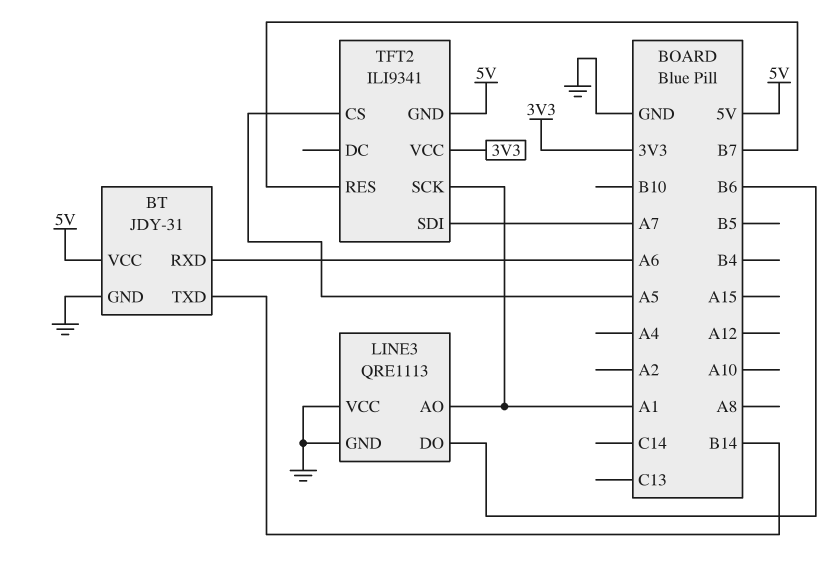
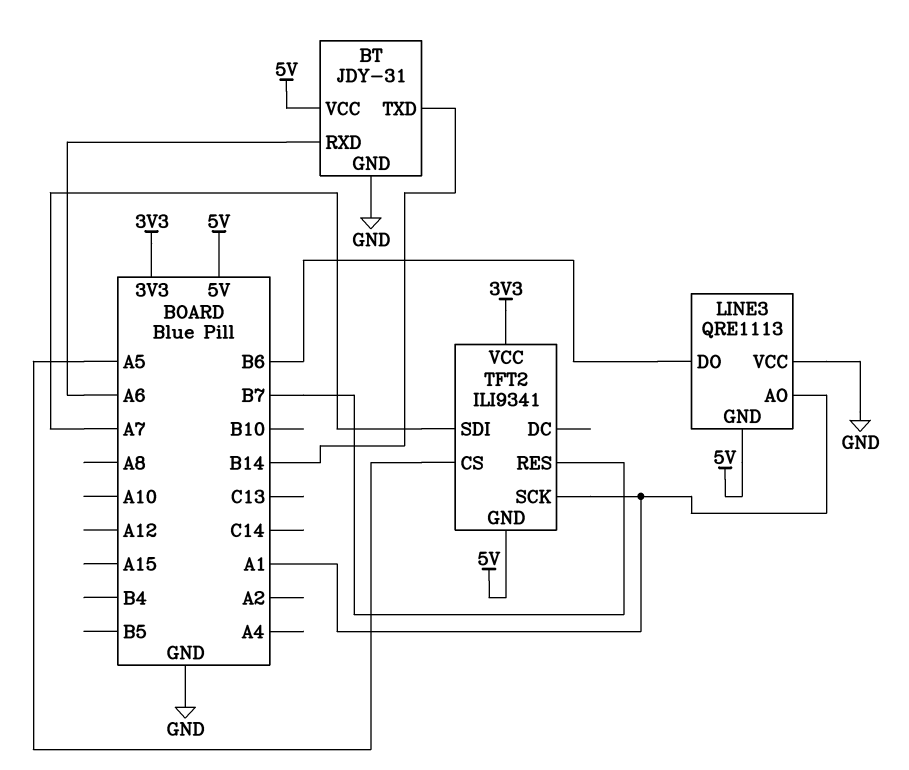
LINE3 pin GND: GND -> 5V

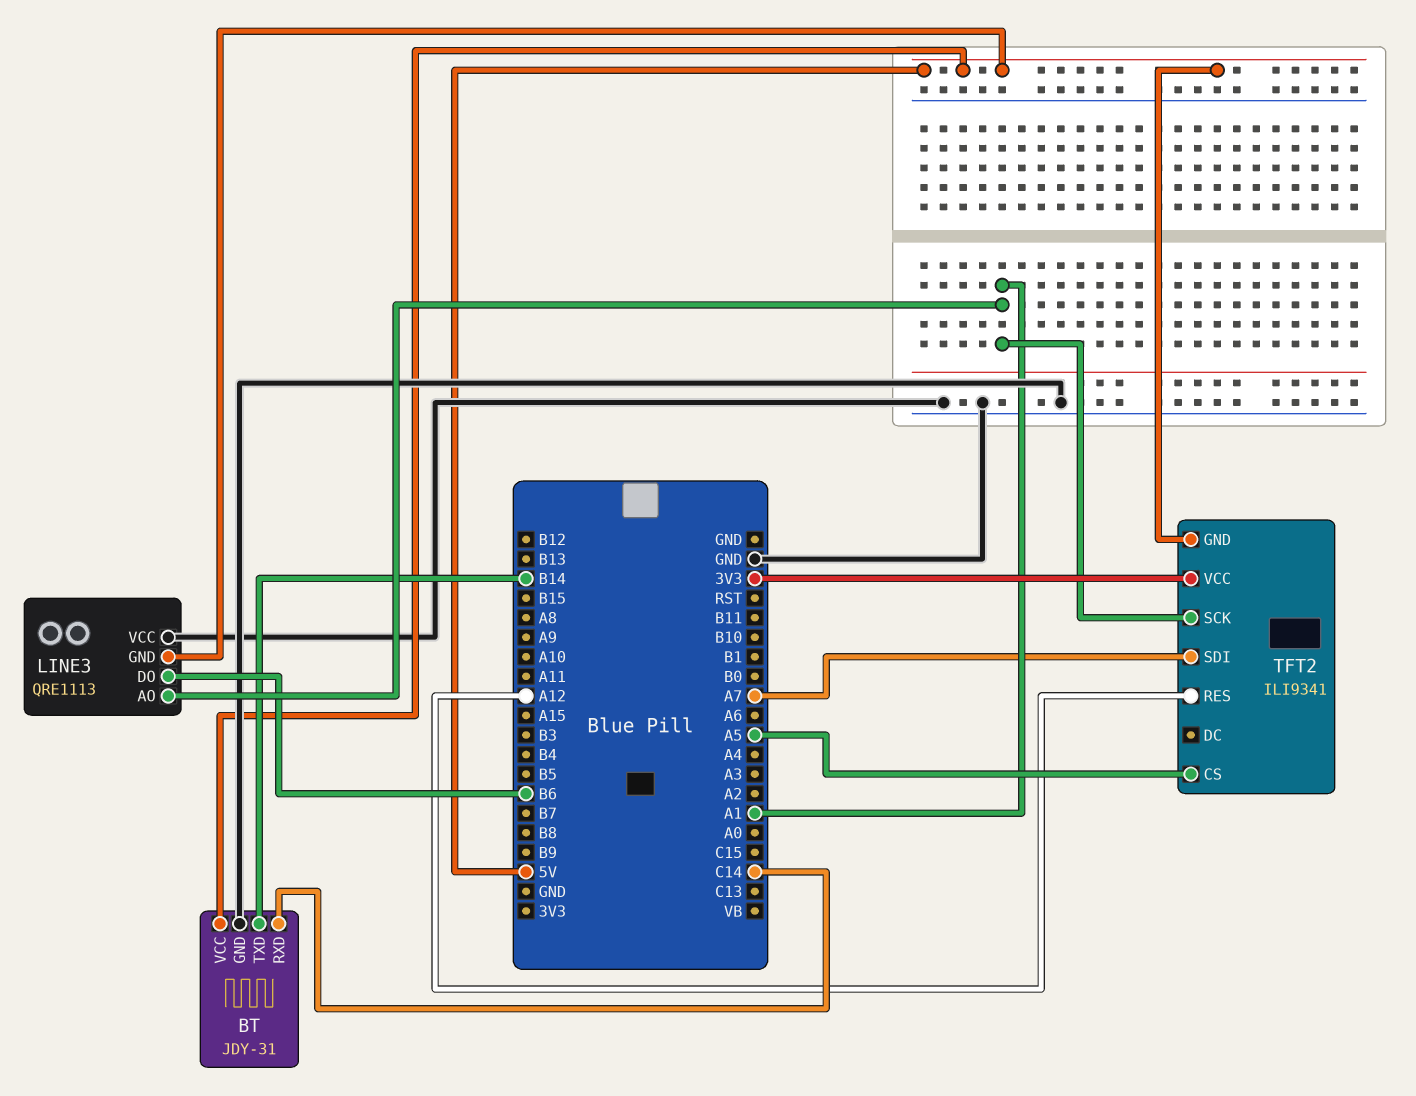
BT pin RXD: A6 -> C14
TFT2 pin RES: B7 -> A12

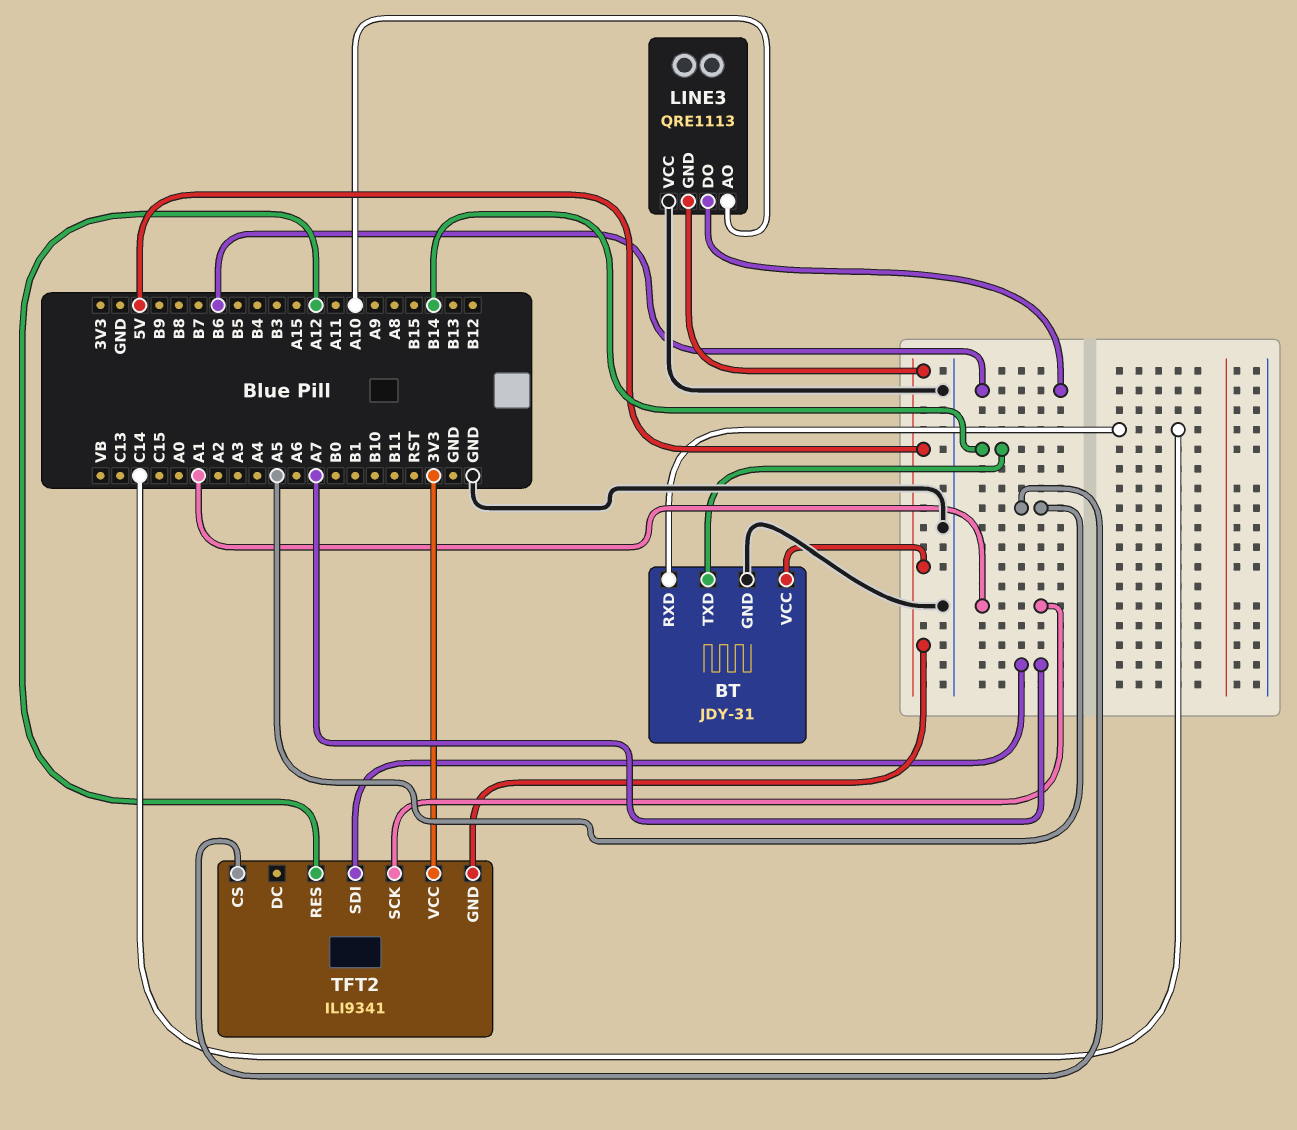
LINE3 pin AO: A1 -> A10

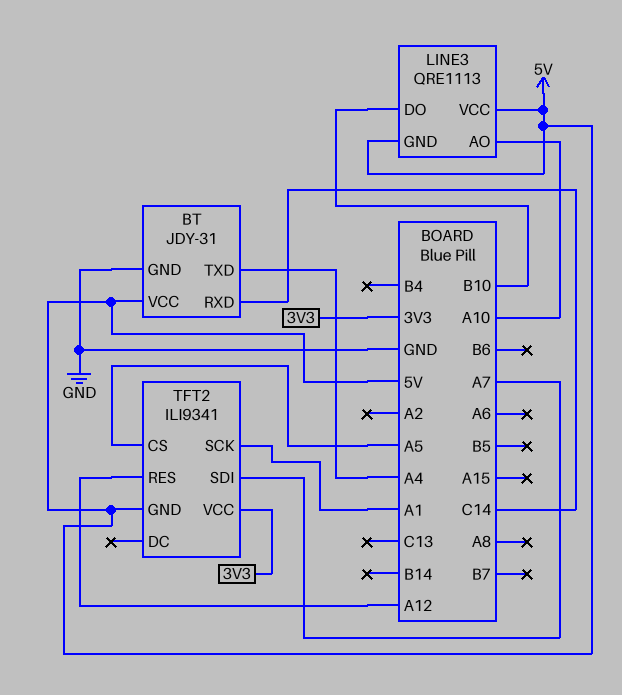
BT pin TXD: B14 -> A4
LINE3 pin DO: B6 -> B10
LINE3 pin VCC: GND -> 5V

